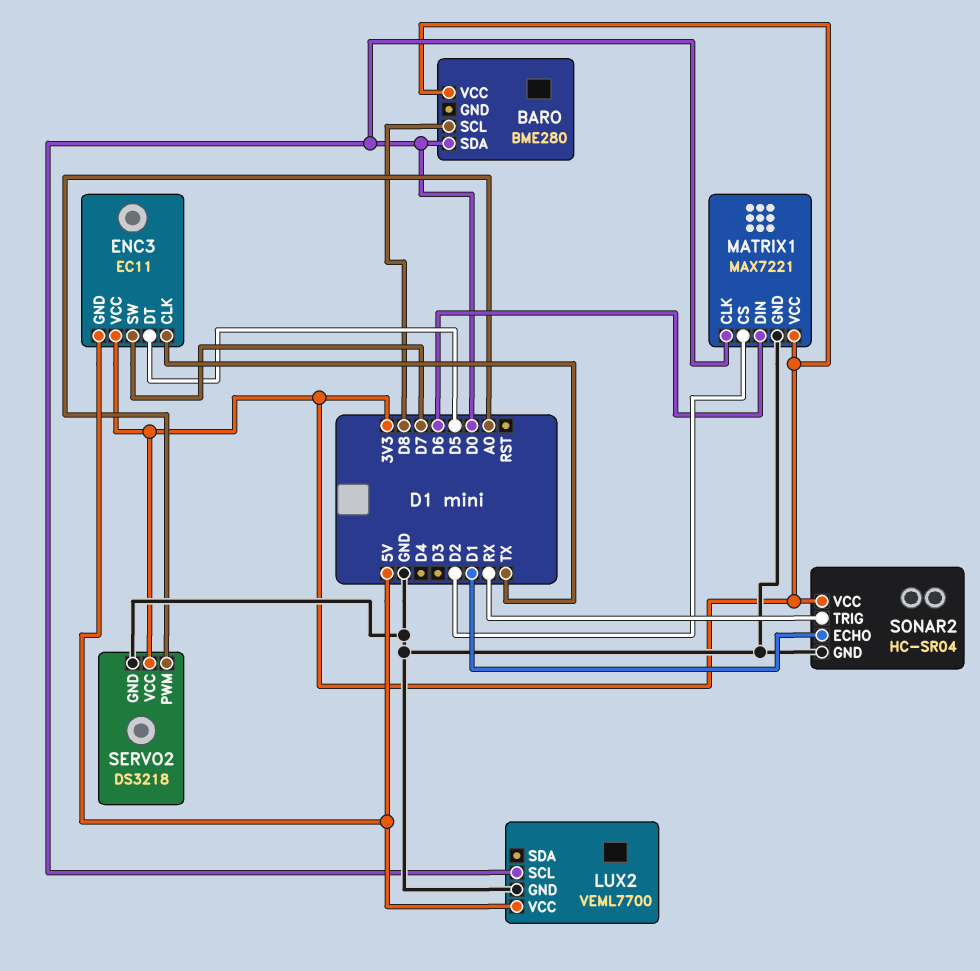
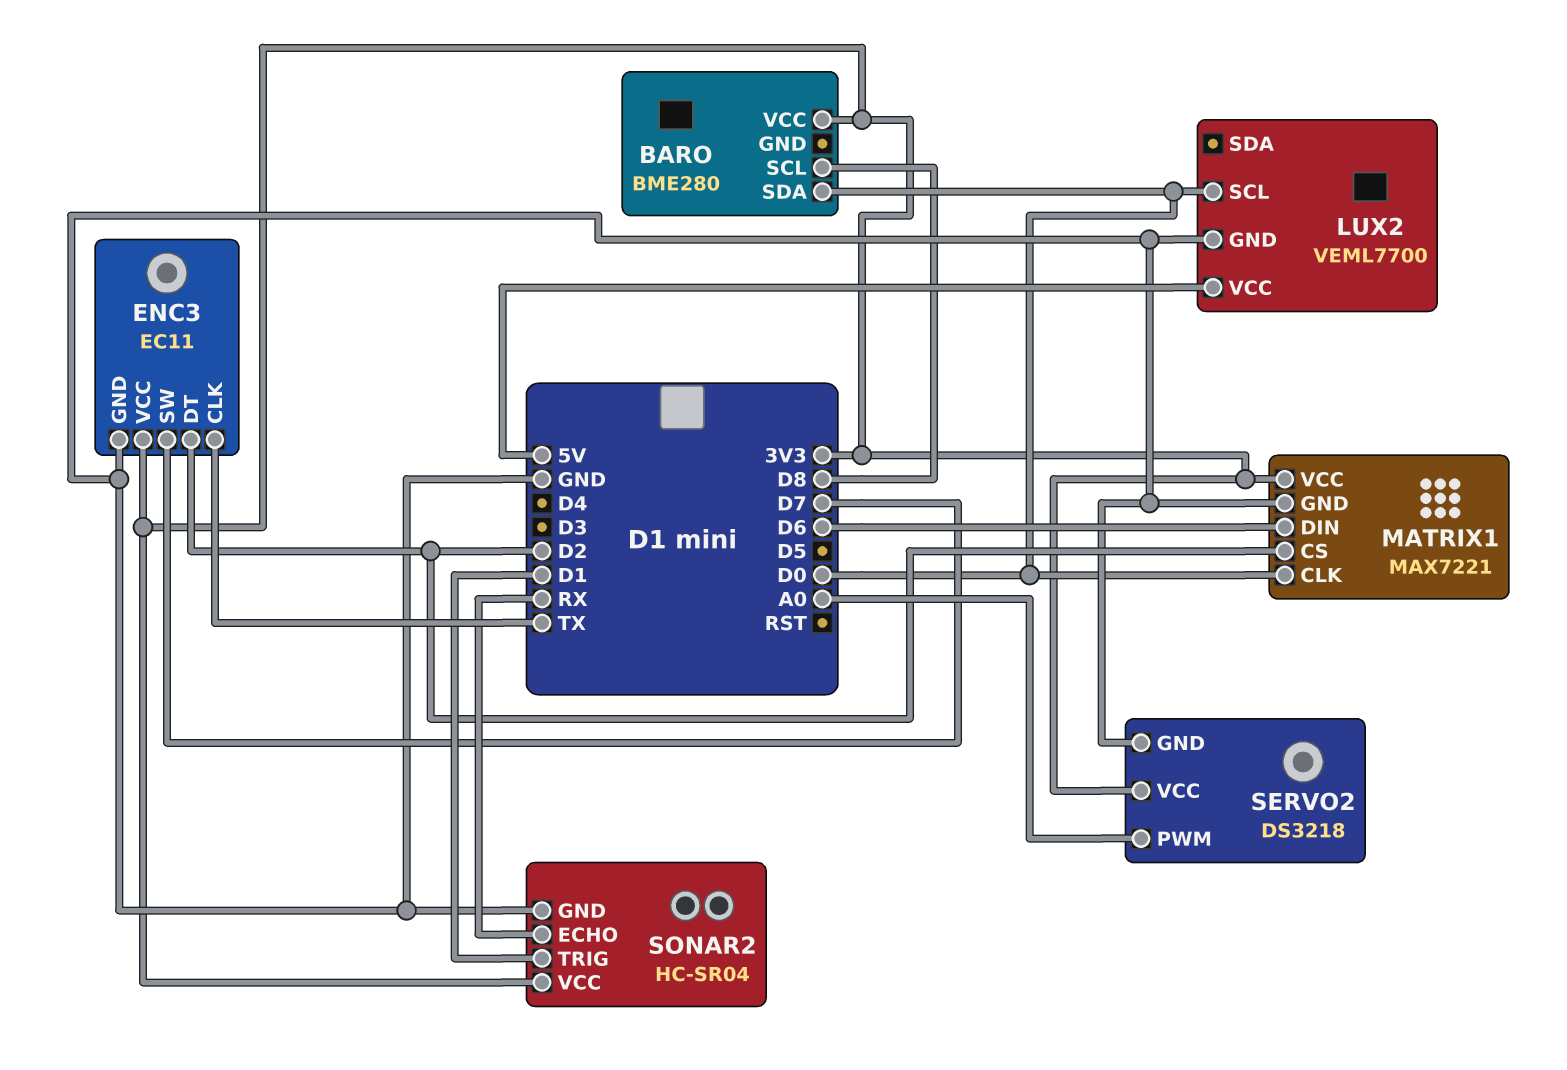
ENC3 pin DT: D5 -> D2
ENC3 pin GND: 5V -> GND
SONAR2 pin ECHO: D1 -> RX
SONAR2 pin TRIG: RX -> D1

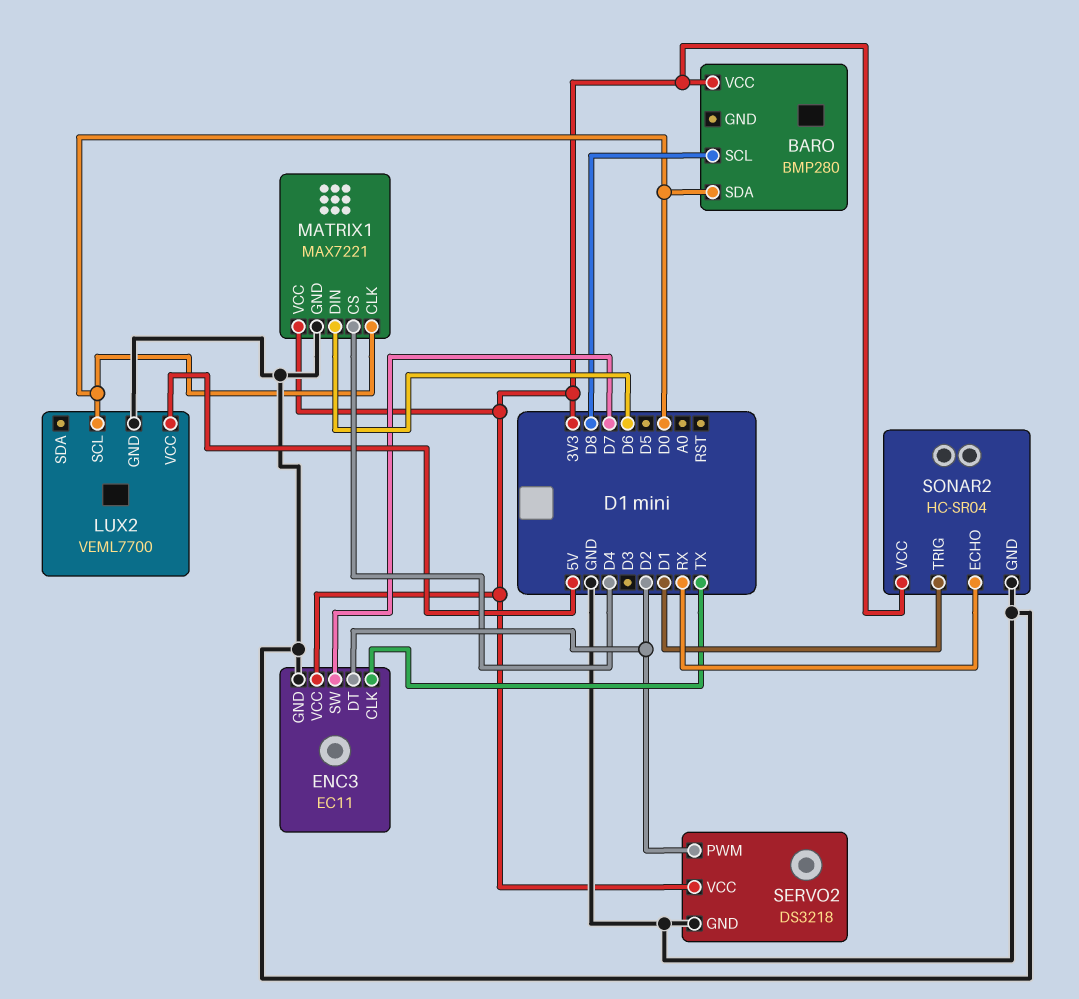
BARO: BME280 -> BMP280
MATRIX1 pin CS: D2 -> D4
SERVO2 pin PWM: A0 -> D2

